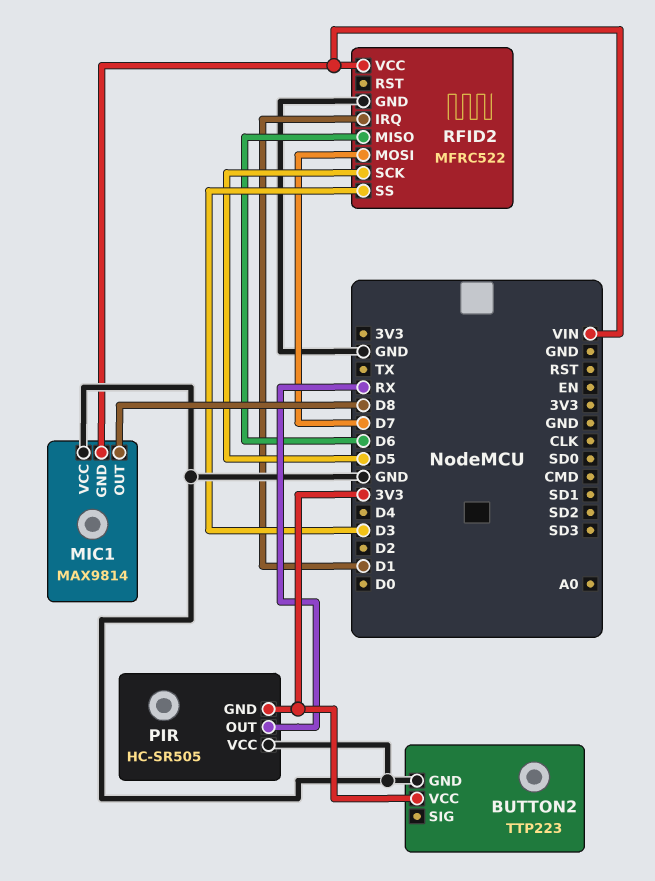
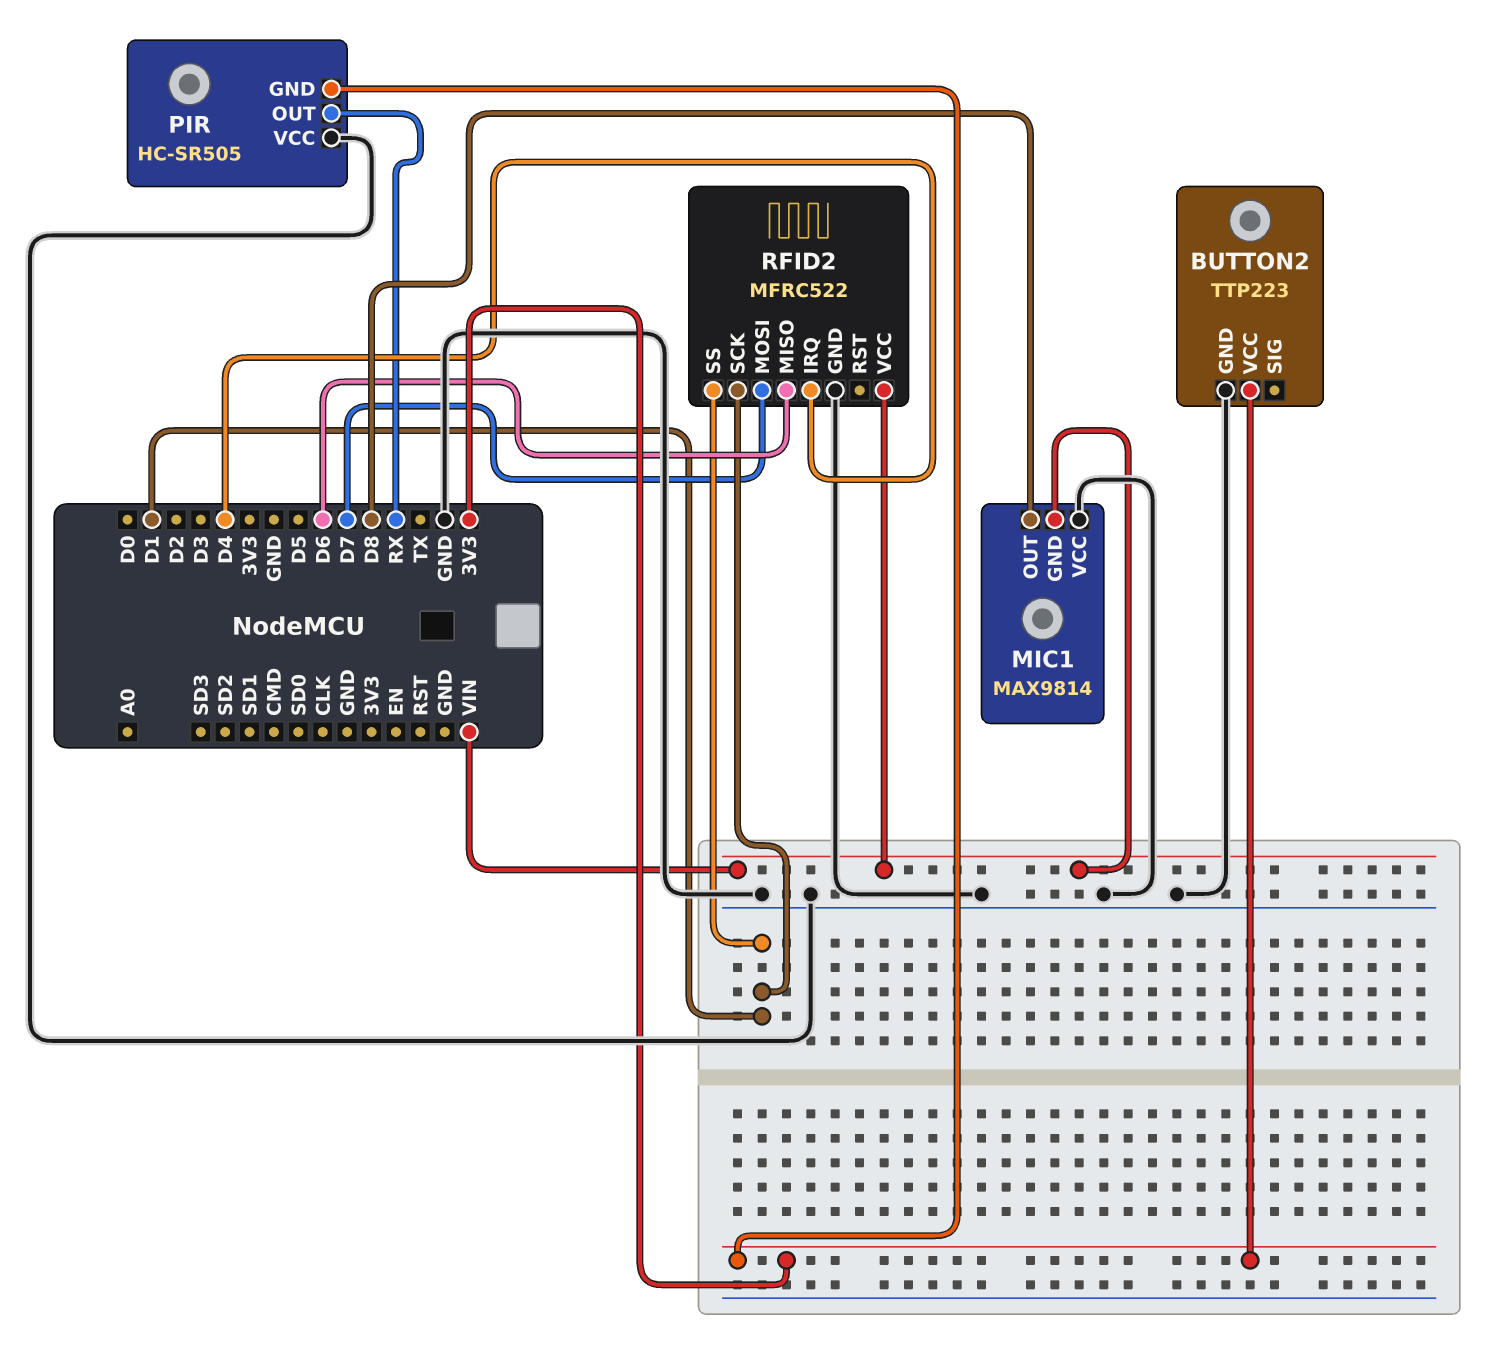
RFID2 pin IRQ: D1 -> D4
RFID2 pin SCK: D5 -> D1
RFID2 pin SS: D3 -> D1

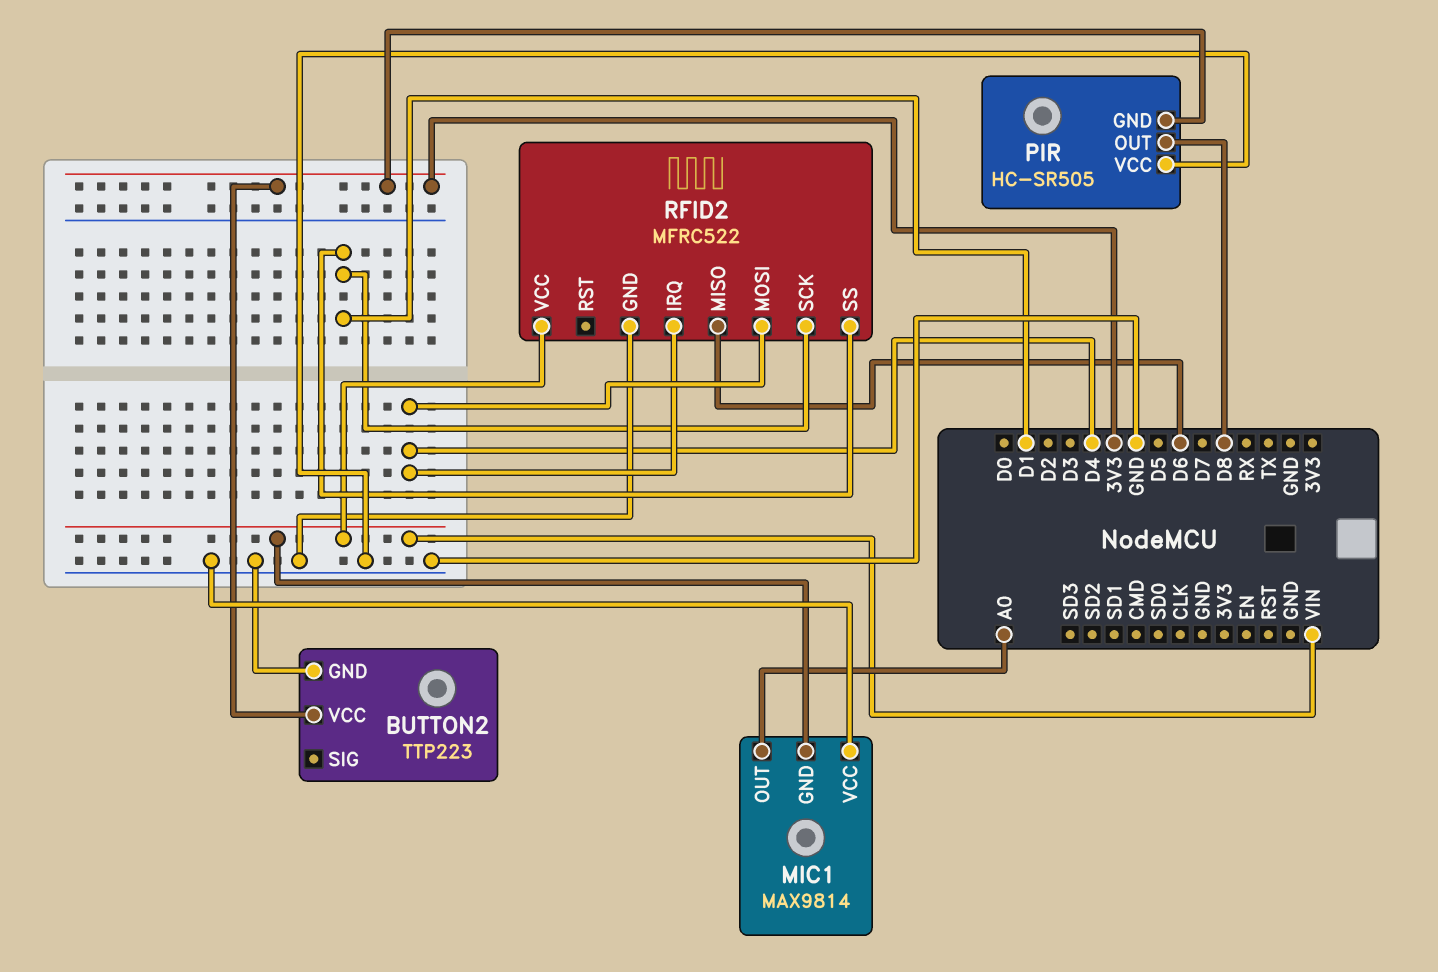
MIC1 pin OUT: D8 -> A0
PIR pin OUT: RX -> D8
RFID2 pin MOSI: D7 -> D4

